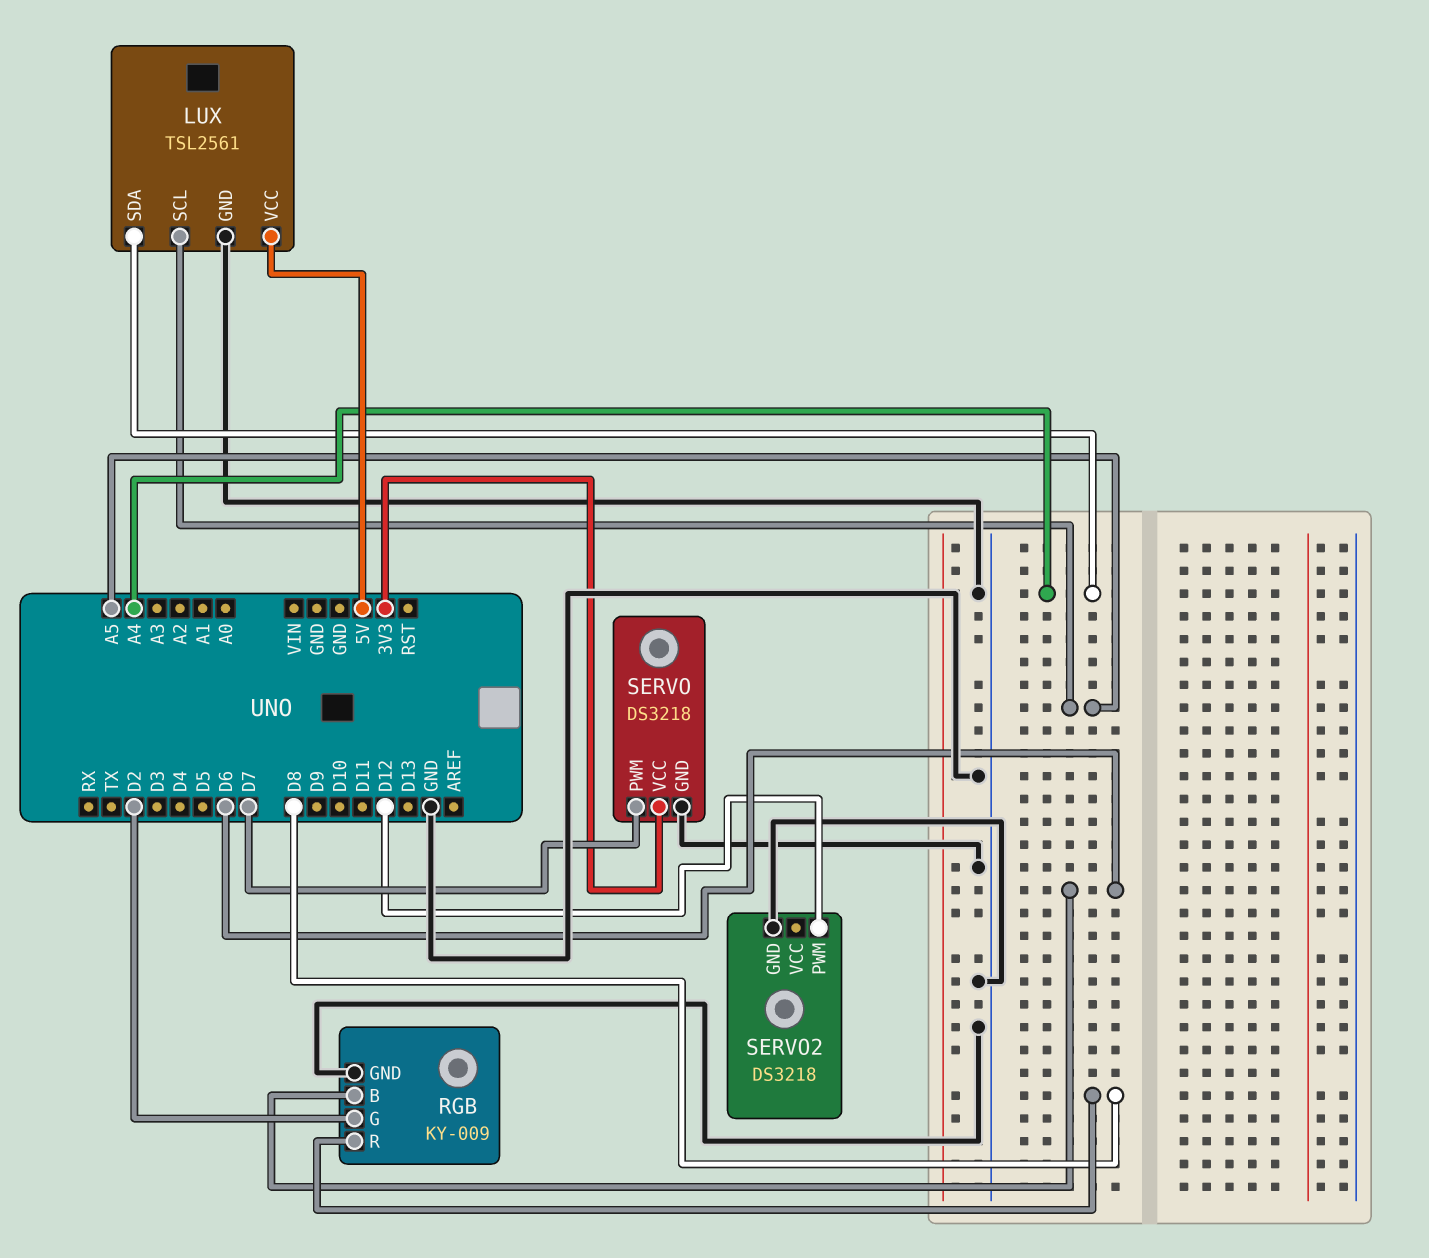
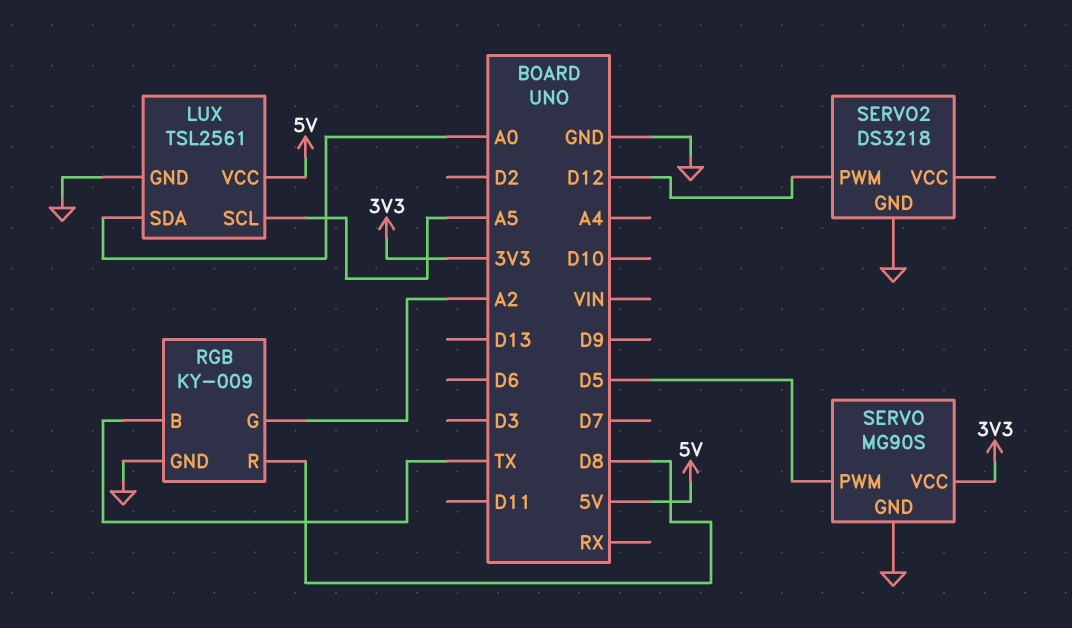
LUX pin SDA: A4 -> A0
RGB pin B: D6 -> TX
RGB pin G: D2 -> A2
SERVO: DS3218 -> MG90S
SERVO pin PWM: D7 -> D5

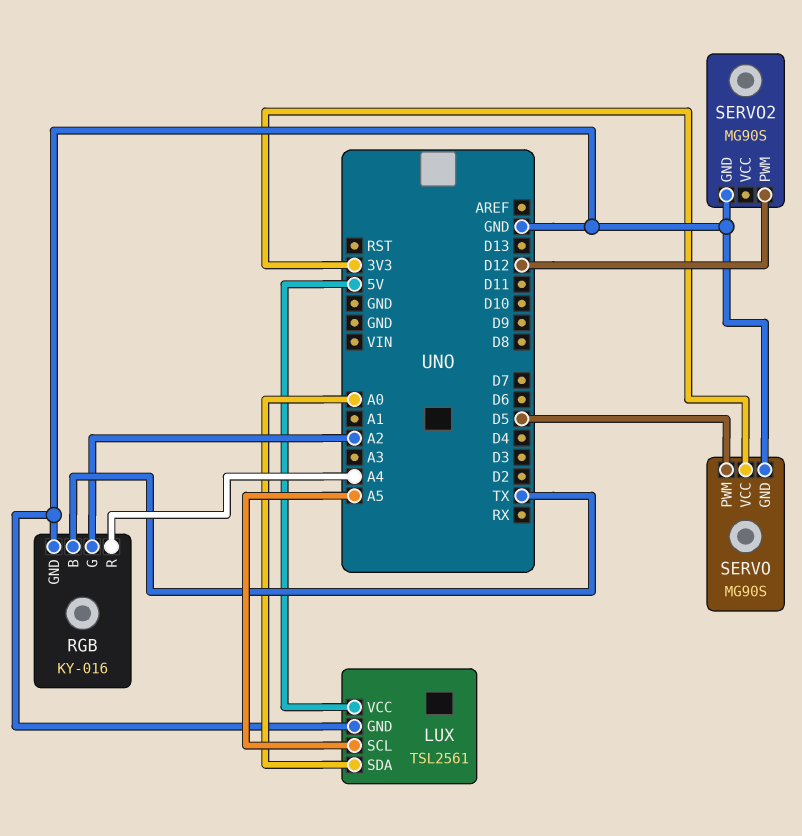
RGB: KY-009 -> KY-016
RGB pin R: D8 -> A4
SERVO2: DS3218 -> MG90S

